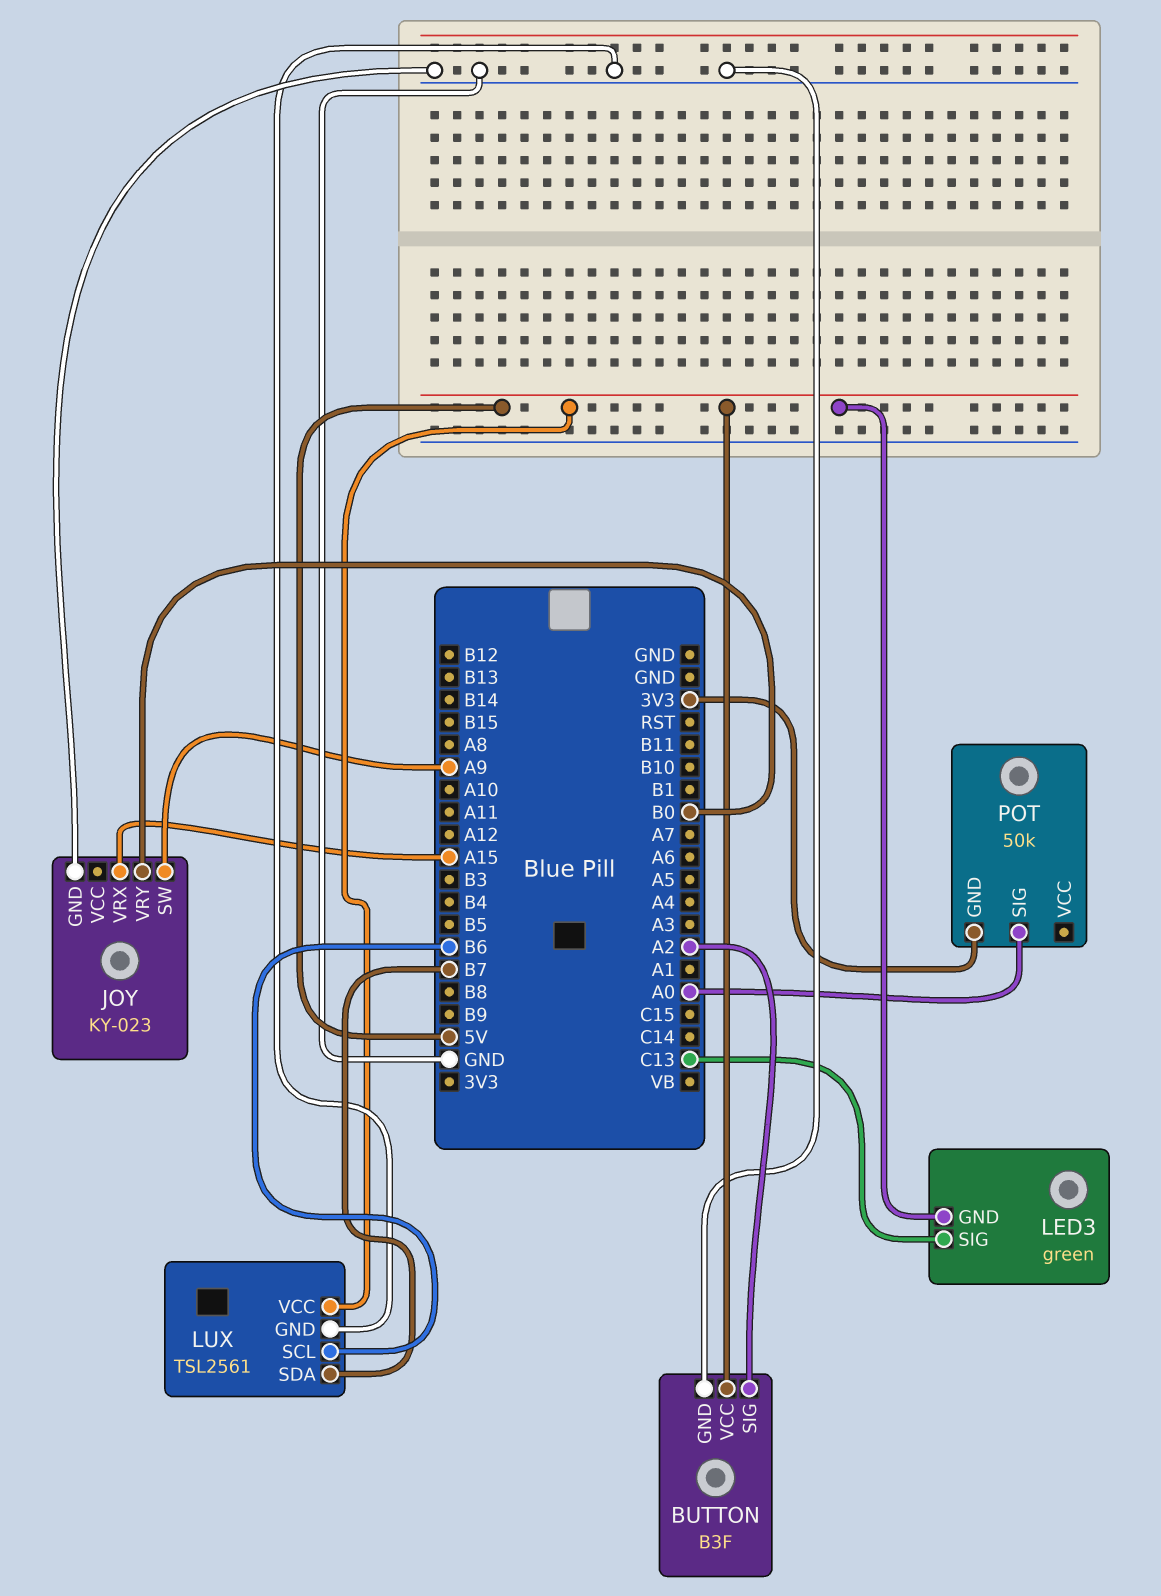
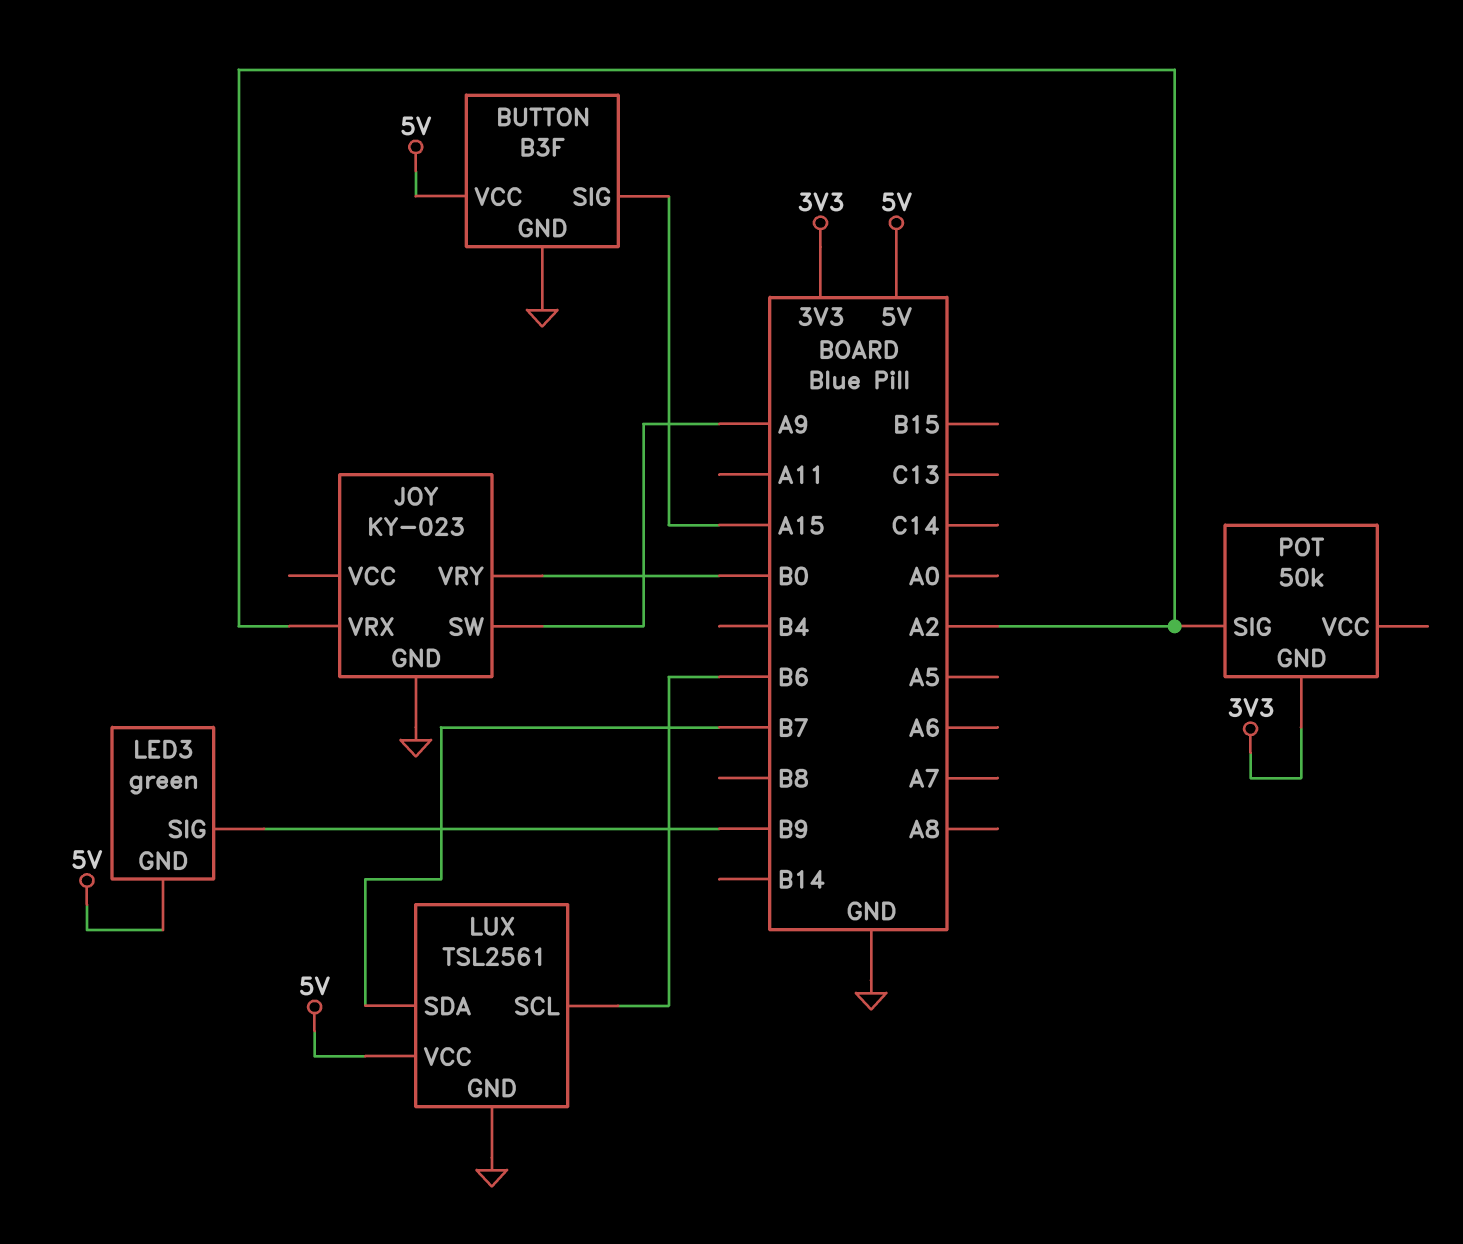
BUTTON pin SIG: A2 -> A15
JOY pin VRX: A15 -> A2
LED3 pin SIG: C13 -> B9
POT pin SIG: A0 -> A2

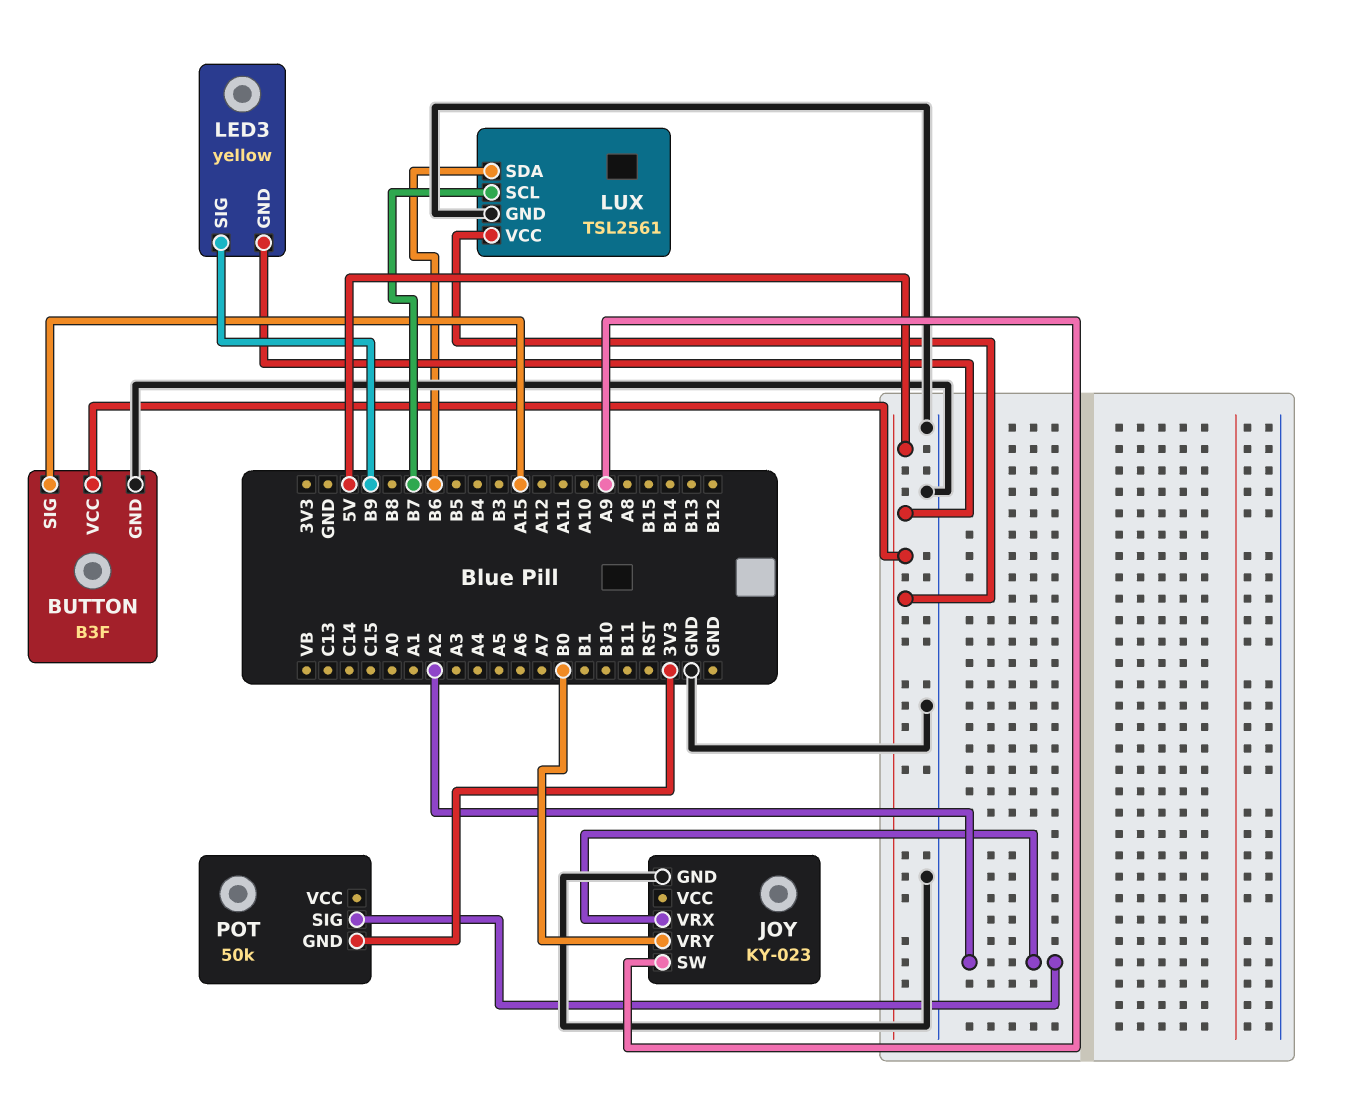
LED3: green -> yellow
LUX pin SCL: B6 -> B7
LUX pin SDA: B7 -> B6

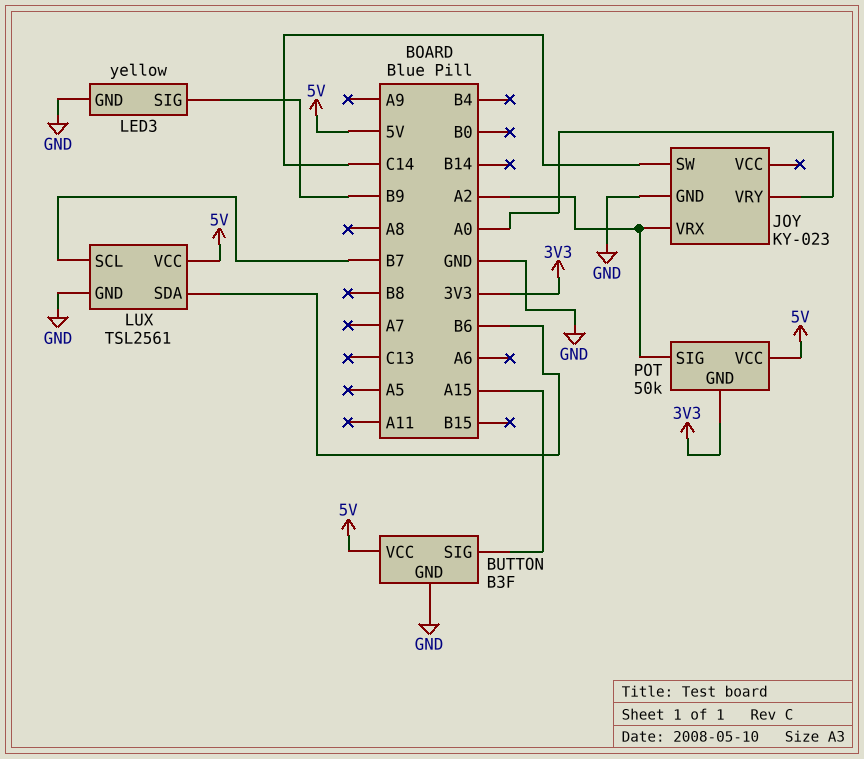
JOY pin SW: A9 -> C14
JOY pin VRY: B0 -> A0
LED3 pin GND: 5V -> GND
POT pin VCC: none -> 5V

